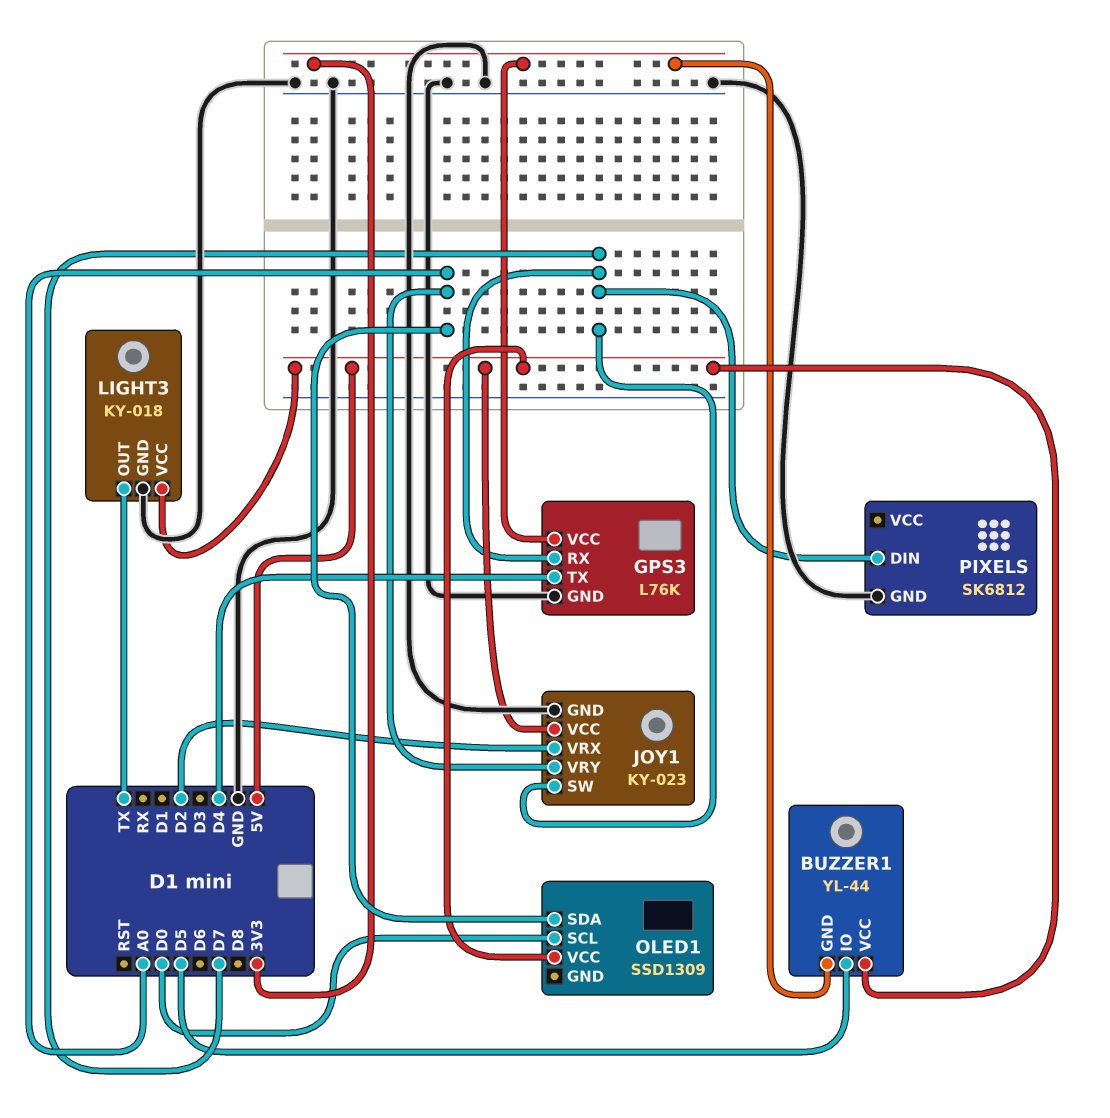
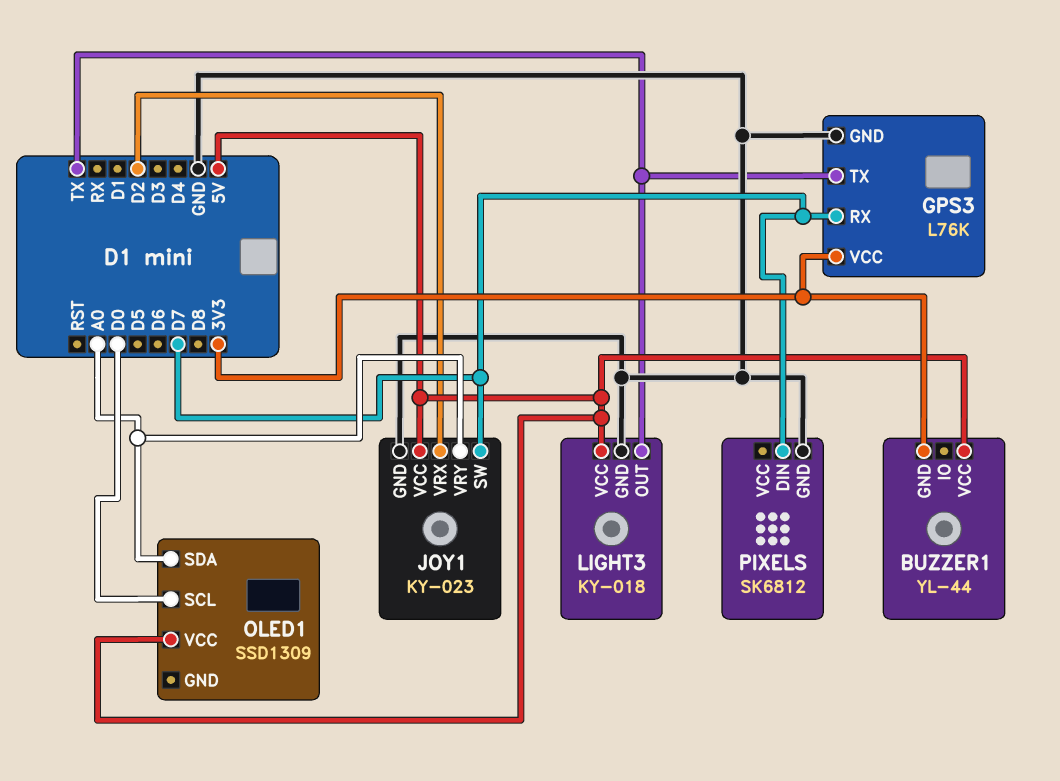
BUZZER1 pin IO: D5 -> none
GPS3 pin TX: D4 -> TX

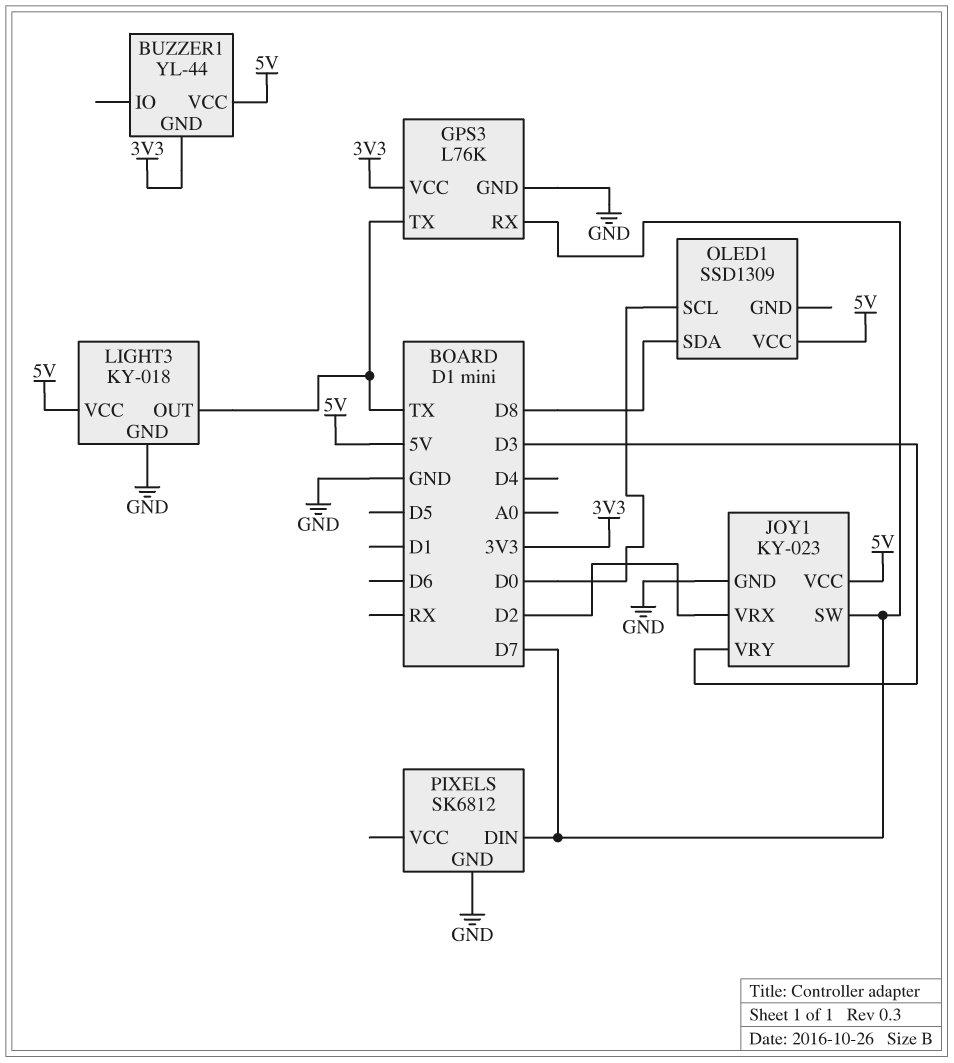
JOY1 pin VRY: A0 -> D3
OLED1 pin SDA: A0 -> D8

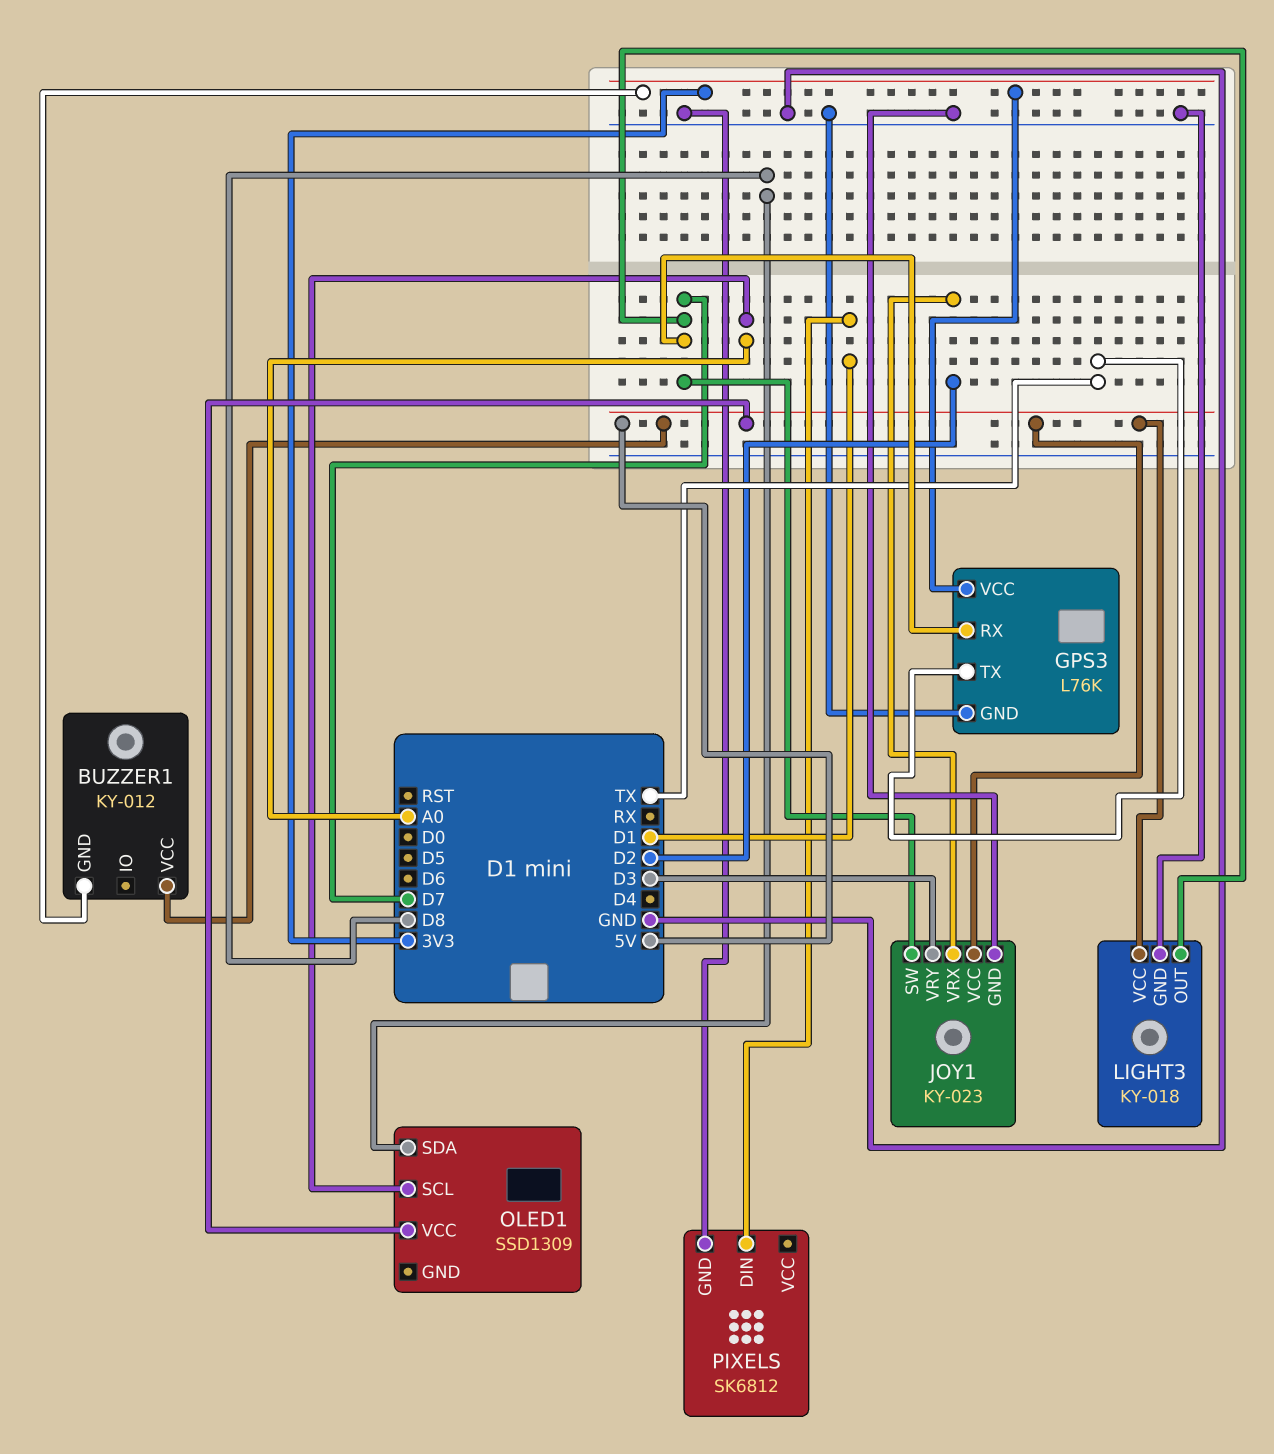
BUZZER1: YL-44 -> KY-012
LIGHT3 pin OUT: TX -> D7
OLED1 pin SCL: D0 -> A0
PIXELS pin DIN: D7 -> D1

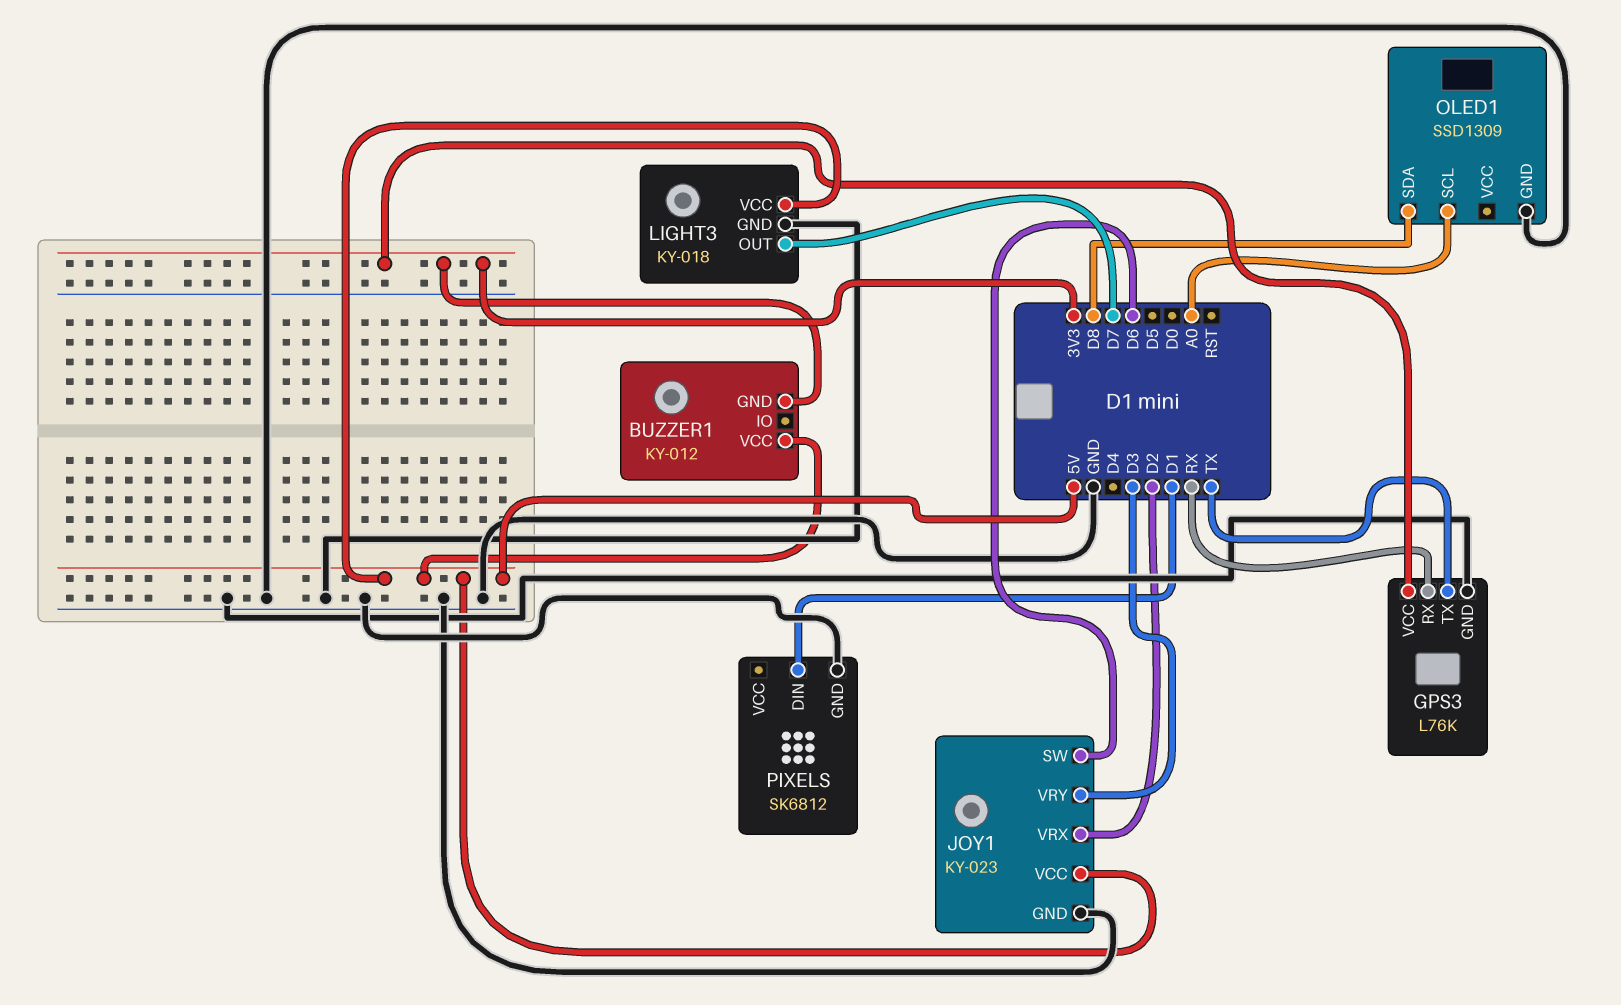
GPS3 pin RX: D7 -> RX
JOY1 pin SW: D7 -> D6
OLED1 pin GND: none -> GND
OLED1 pin VCC: 5V -> none

